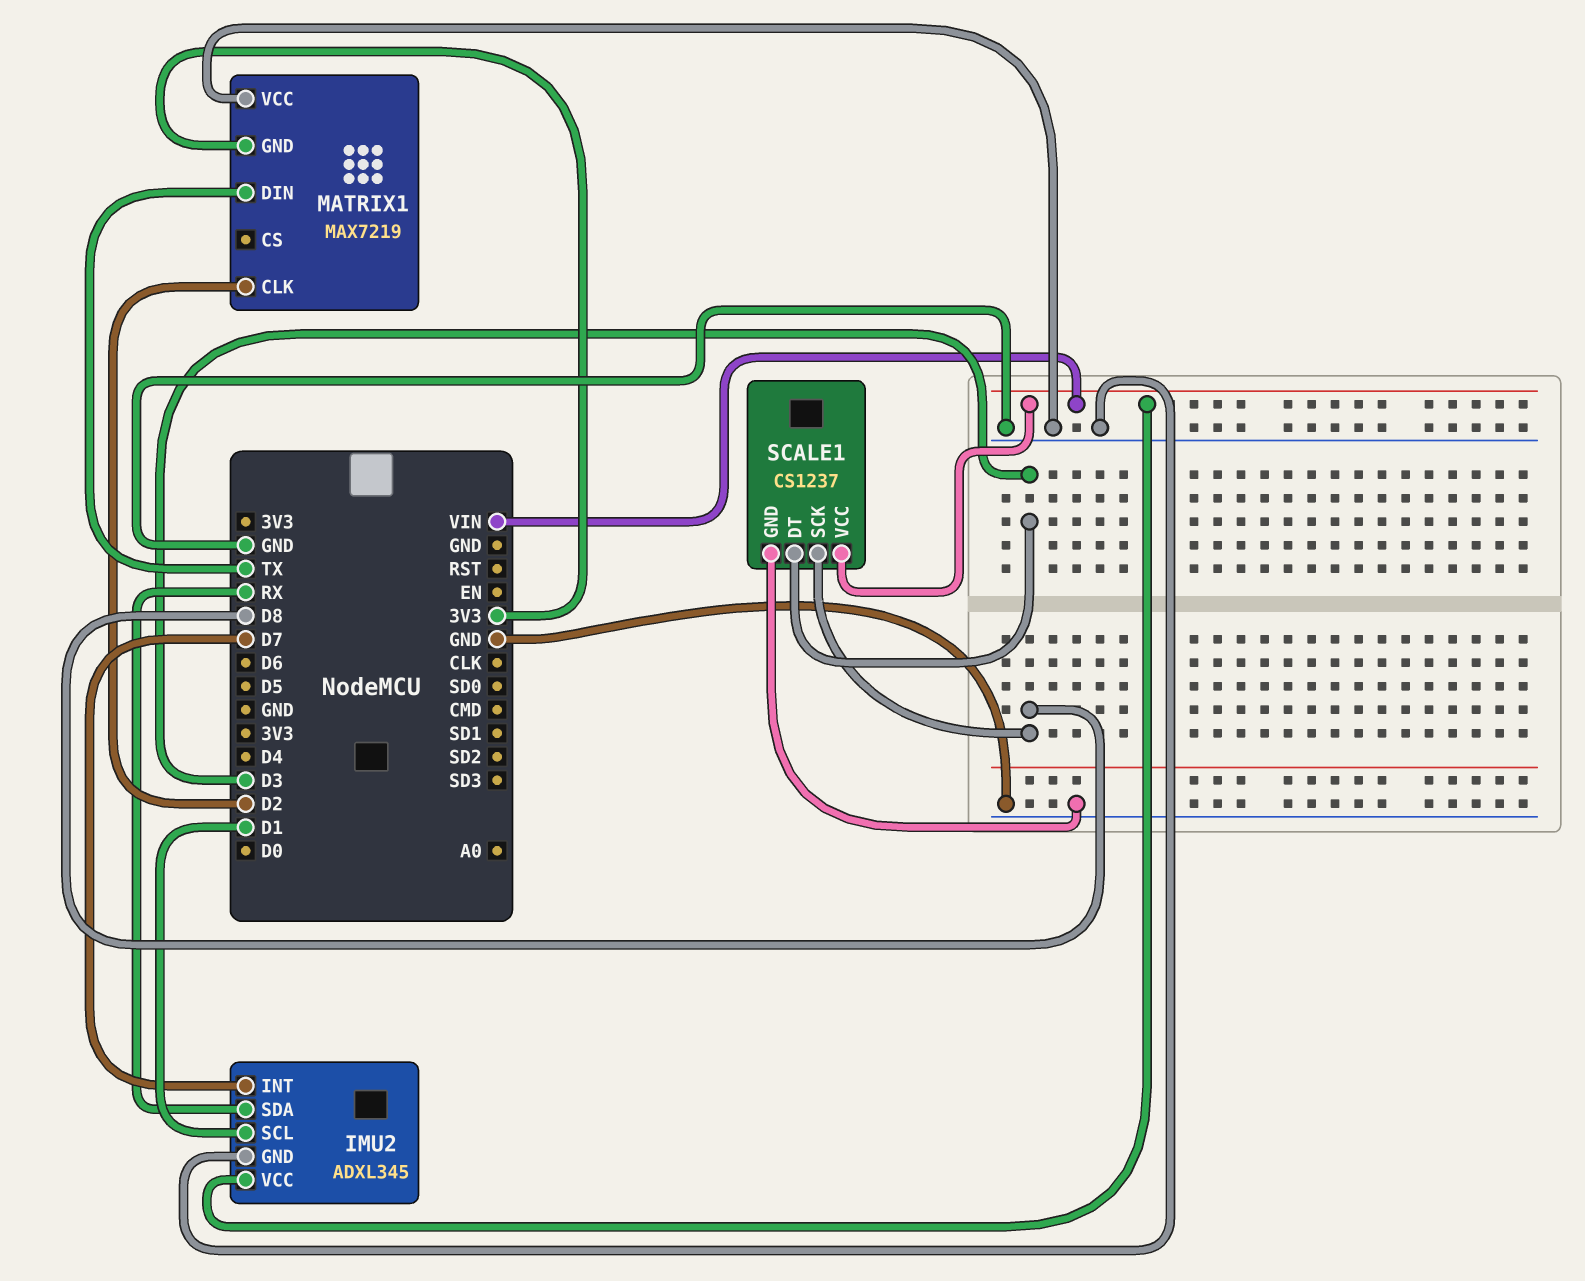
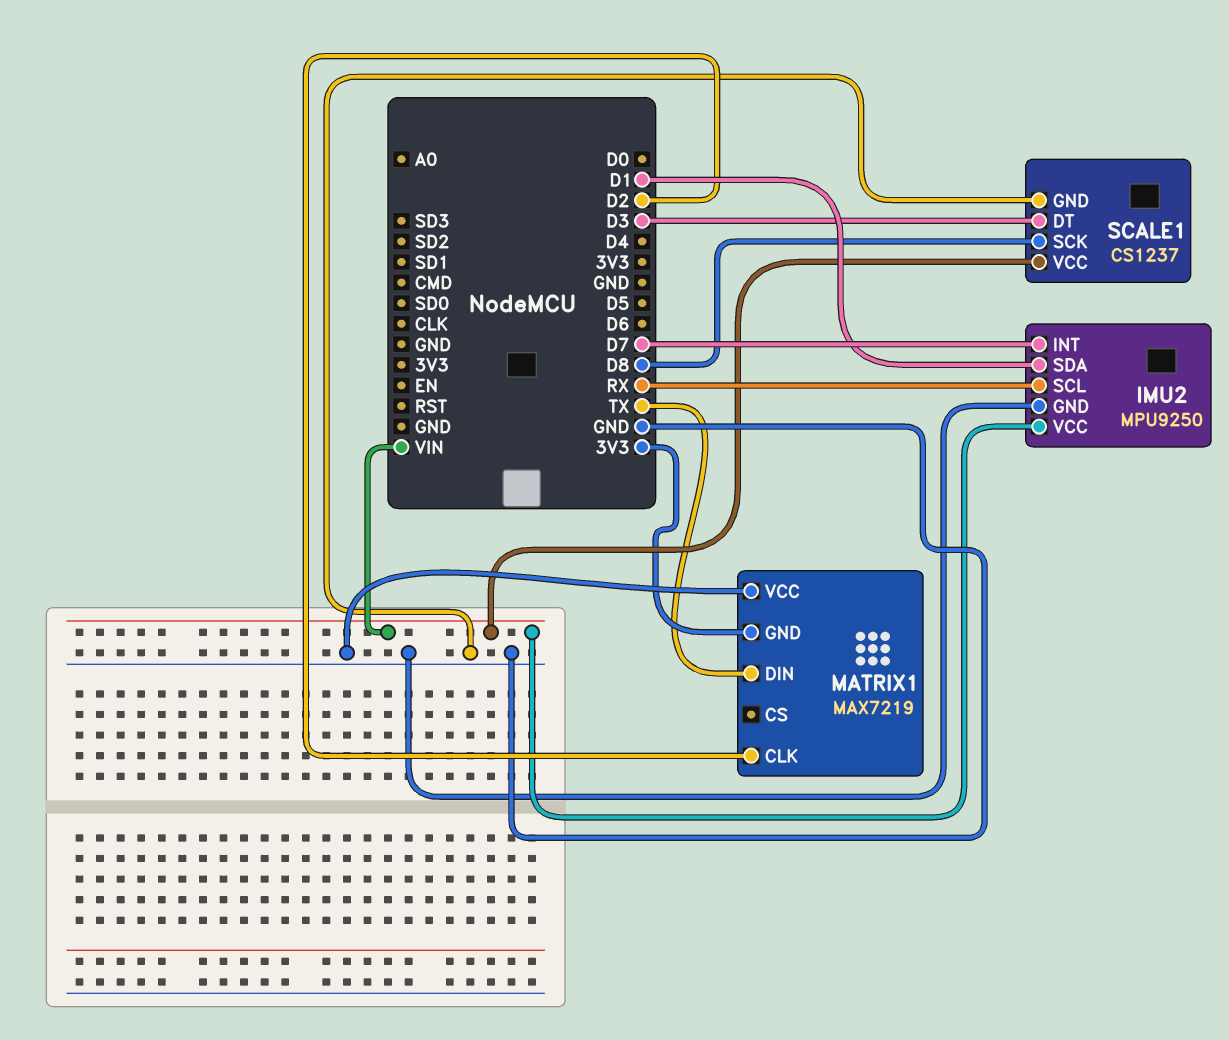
IMU2: ADXL345 -> MPU9250
IMU2 pin SCL: D1 -> RX
IMU2 pin SDA: RX -> D1

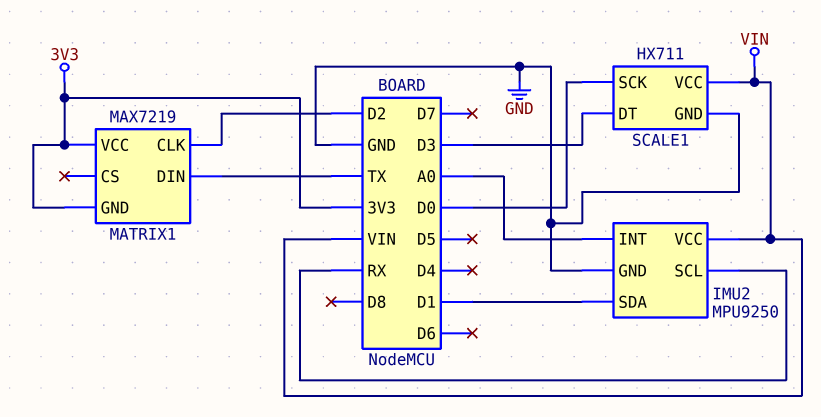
IMU2 pin INT: D7 -> A0
MATRIX1 pin VCC: GND -> 3V3
SCALE1: CS1237 -> HX711
SCALE1 pin SCK: D8 -> D0

